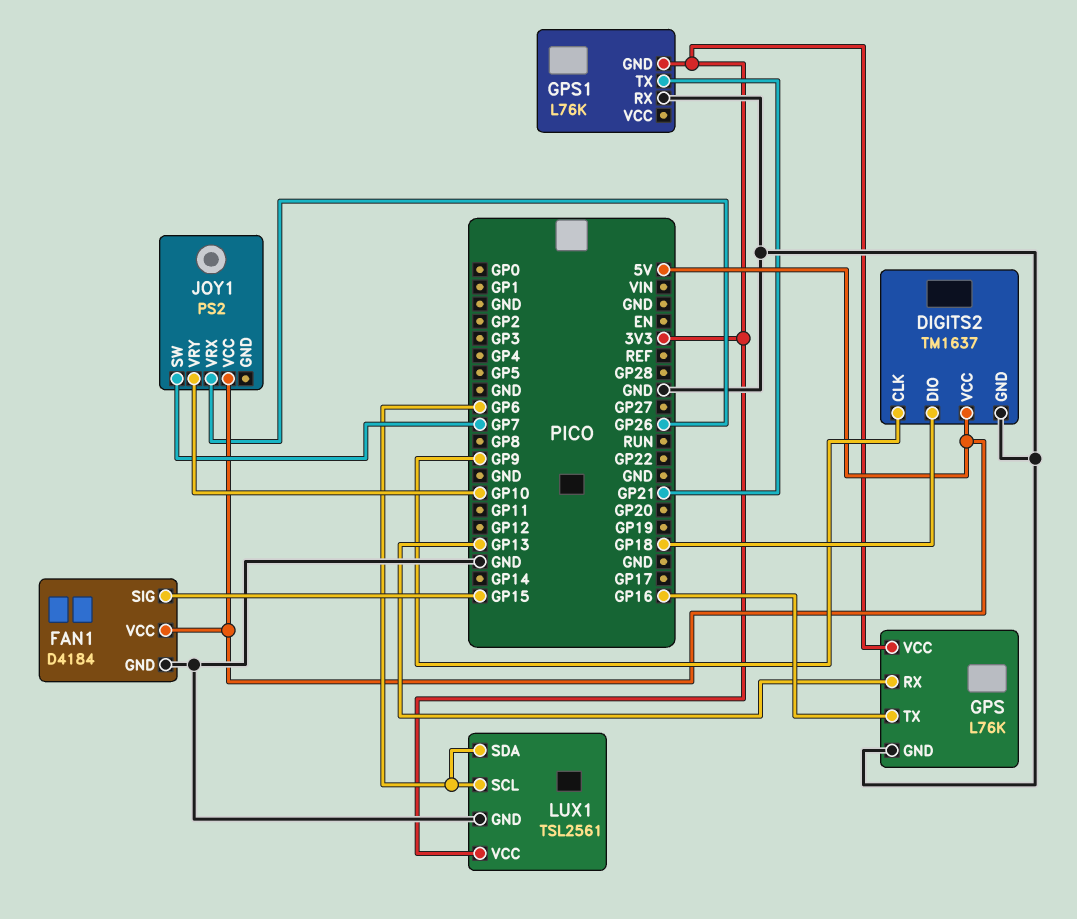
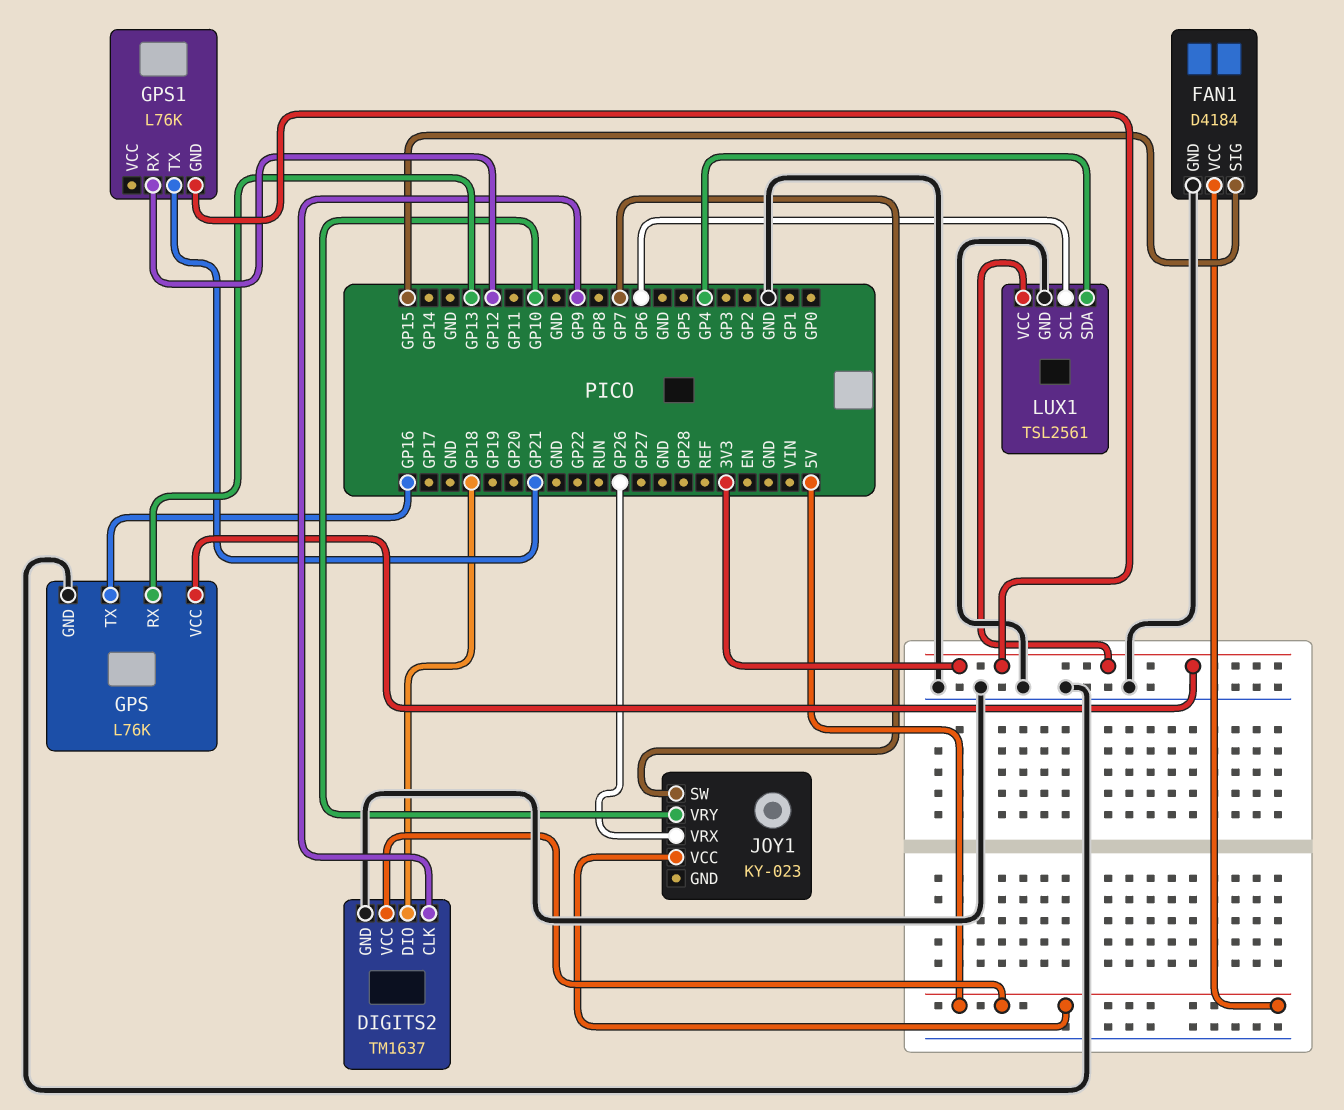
GPS1 pin RX: GND -> GP12
JOY1: PS2 -> KY-023
LUX1 pin SDA: GP6 -> GP4

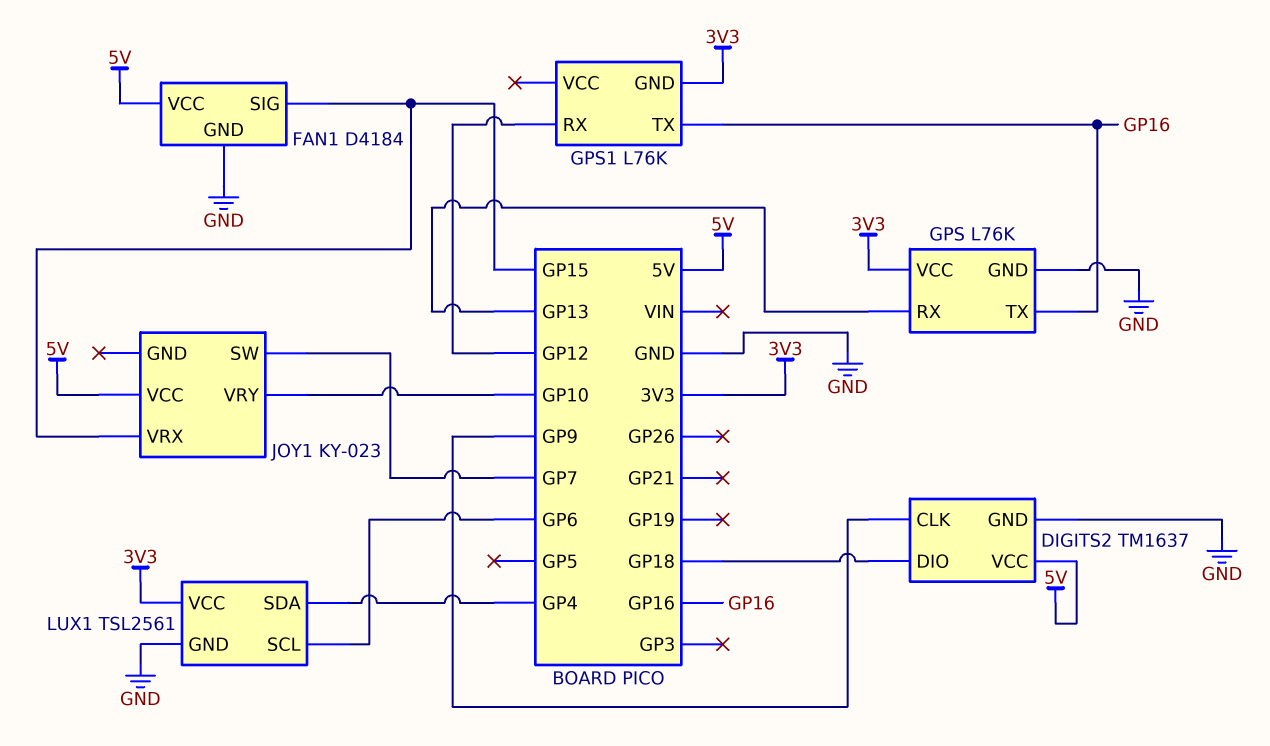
GPS1 pin TX: GP21 -> GP16
JOY1 pin VRX: GP26 -> GP15

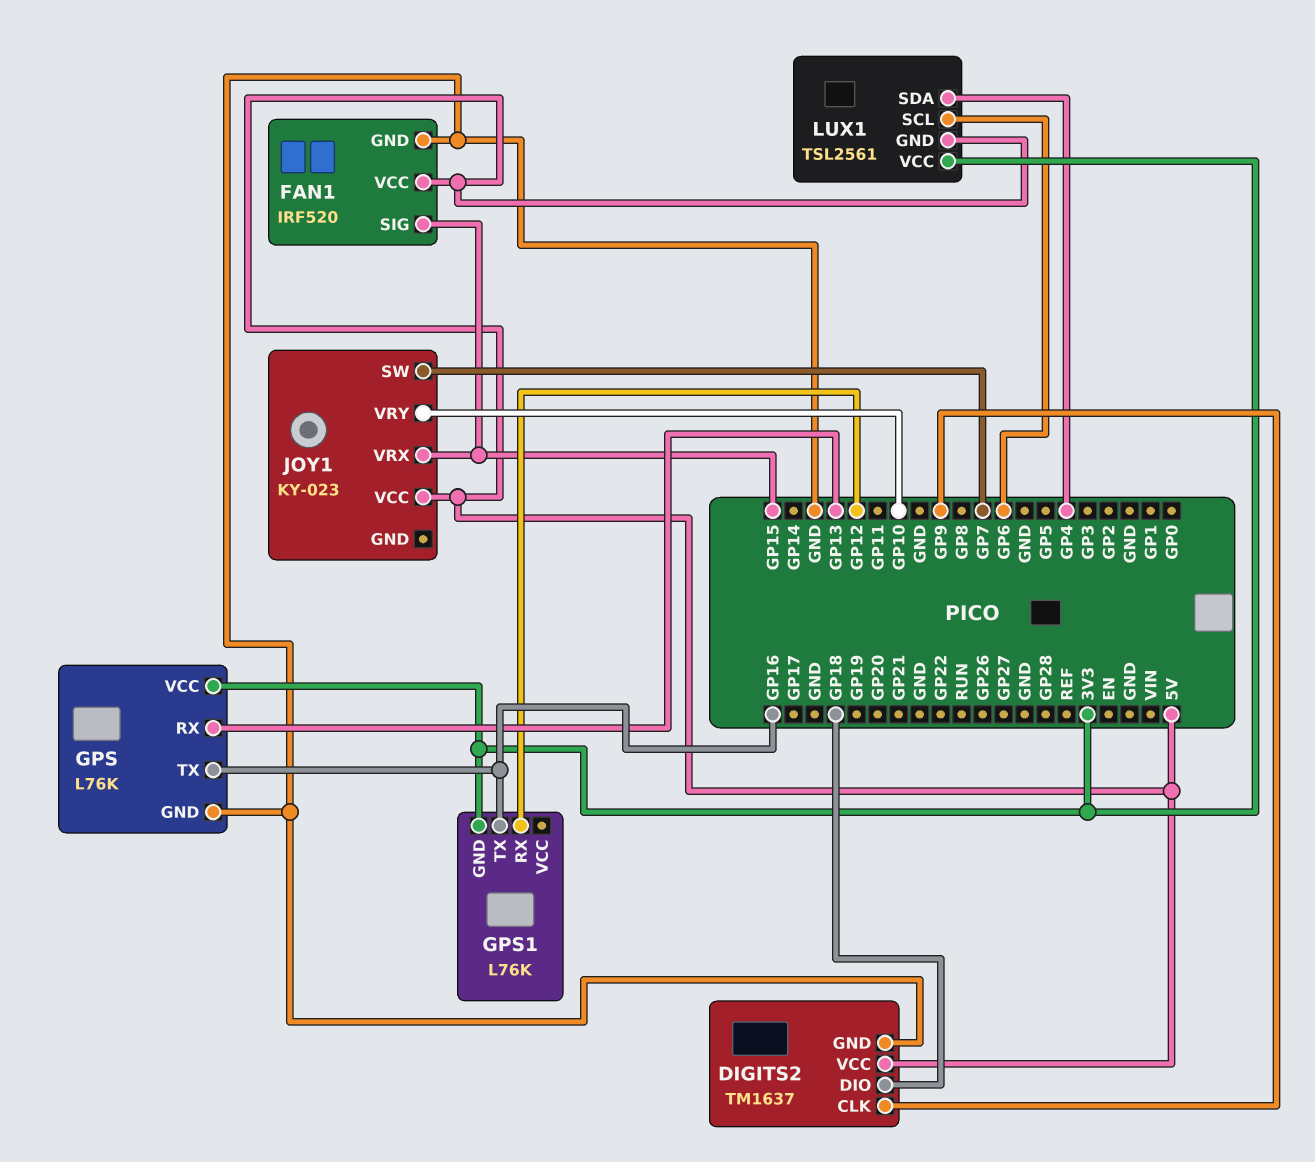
FAN1: D4184 -> IRF520
LUX1 pin GND: GND -> 5V

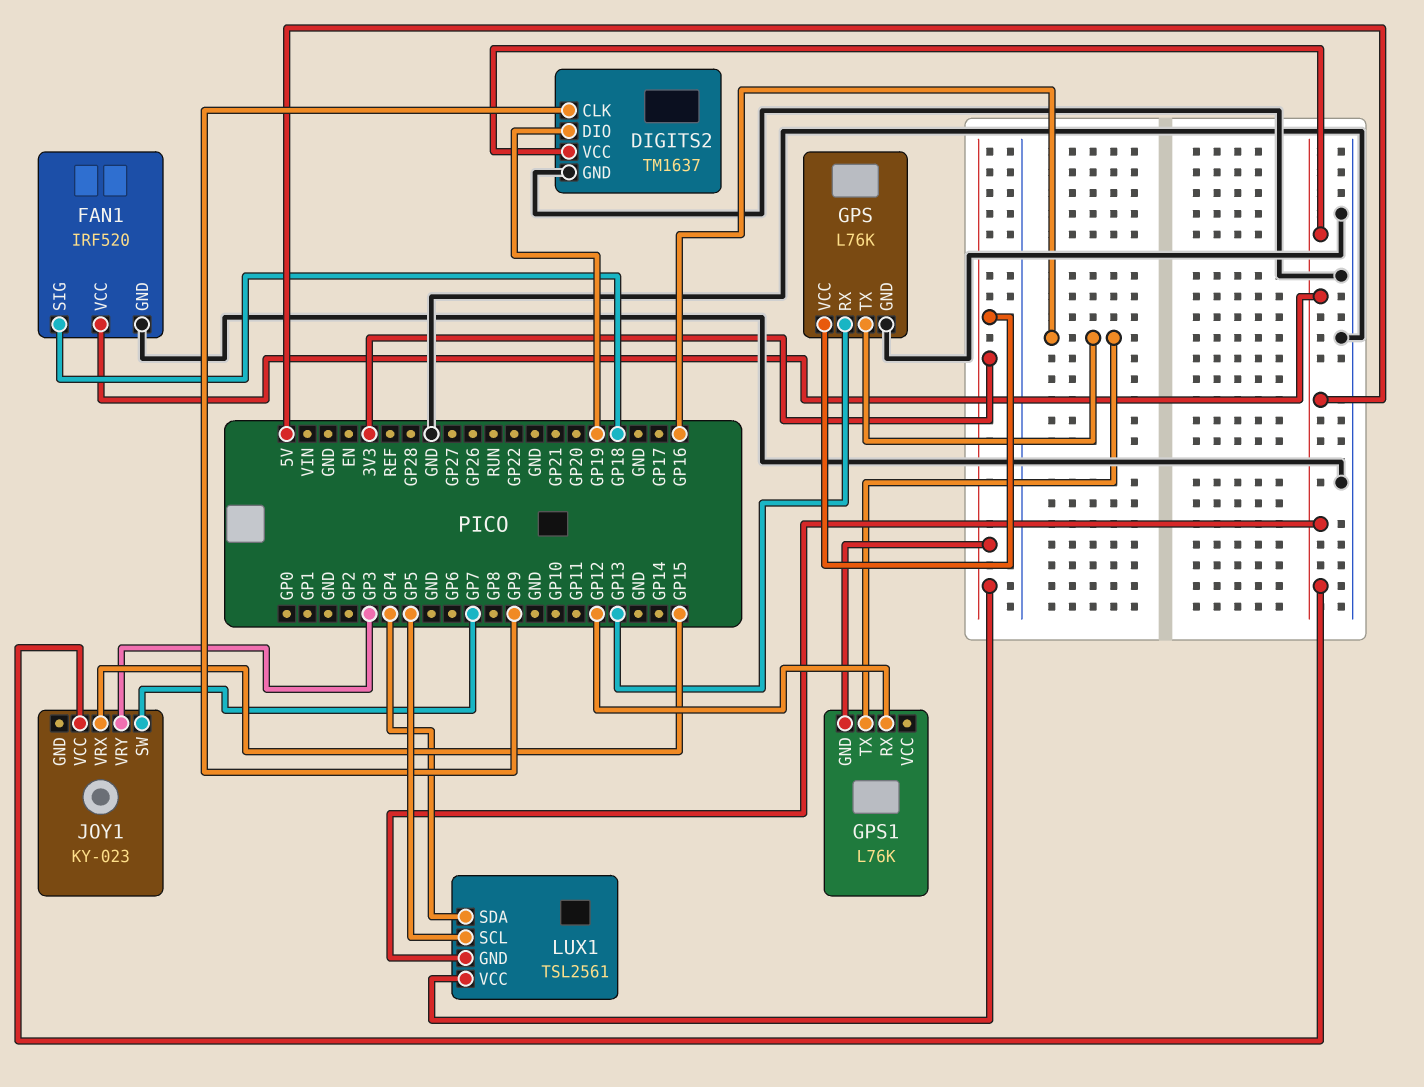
DIGITS2 pin DIO: GP18 -> GP19
FAN1 pin SIG: GP15 -> GP18
JOY1 pin VRY: GP10 -> GP3
LUX1 pin SCL: GP6 -> GP5

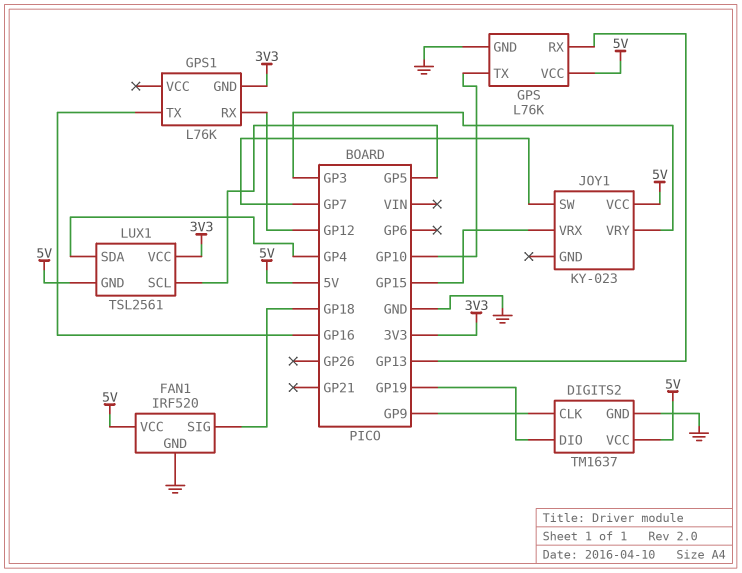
GPS pin TX: GP16 -> GP10
GPS pin VCC: 3V3 -> 5V

